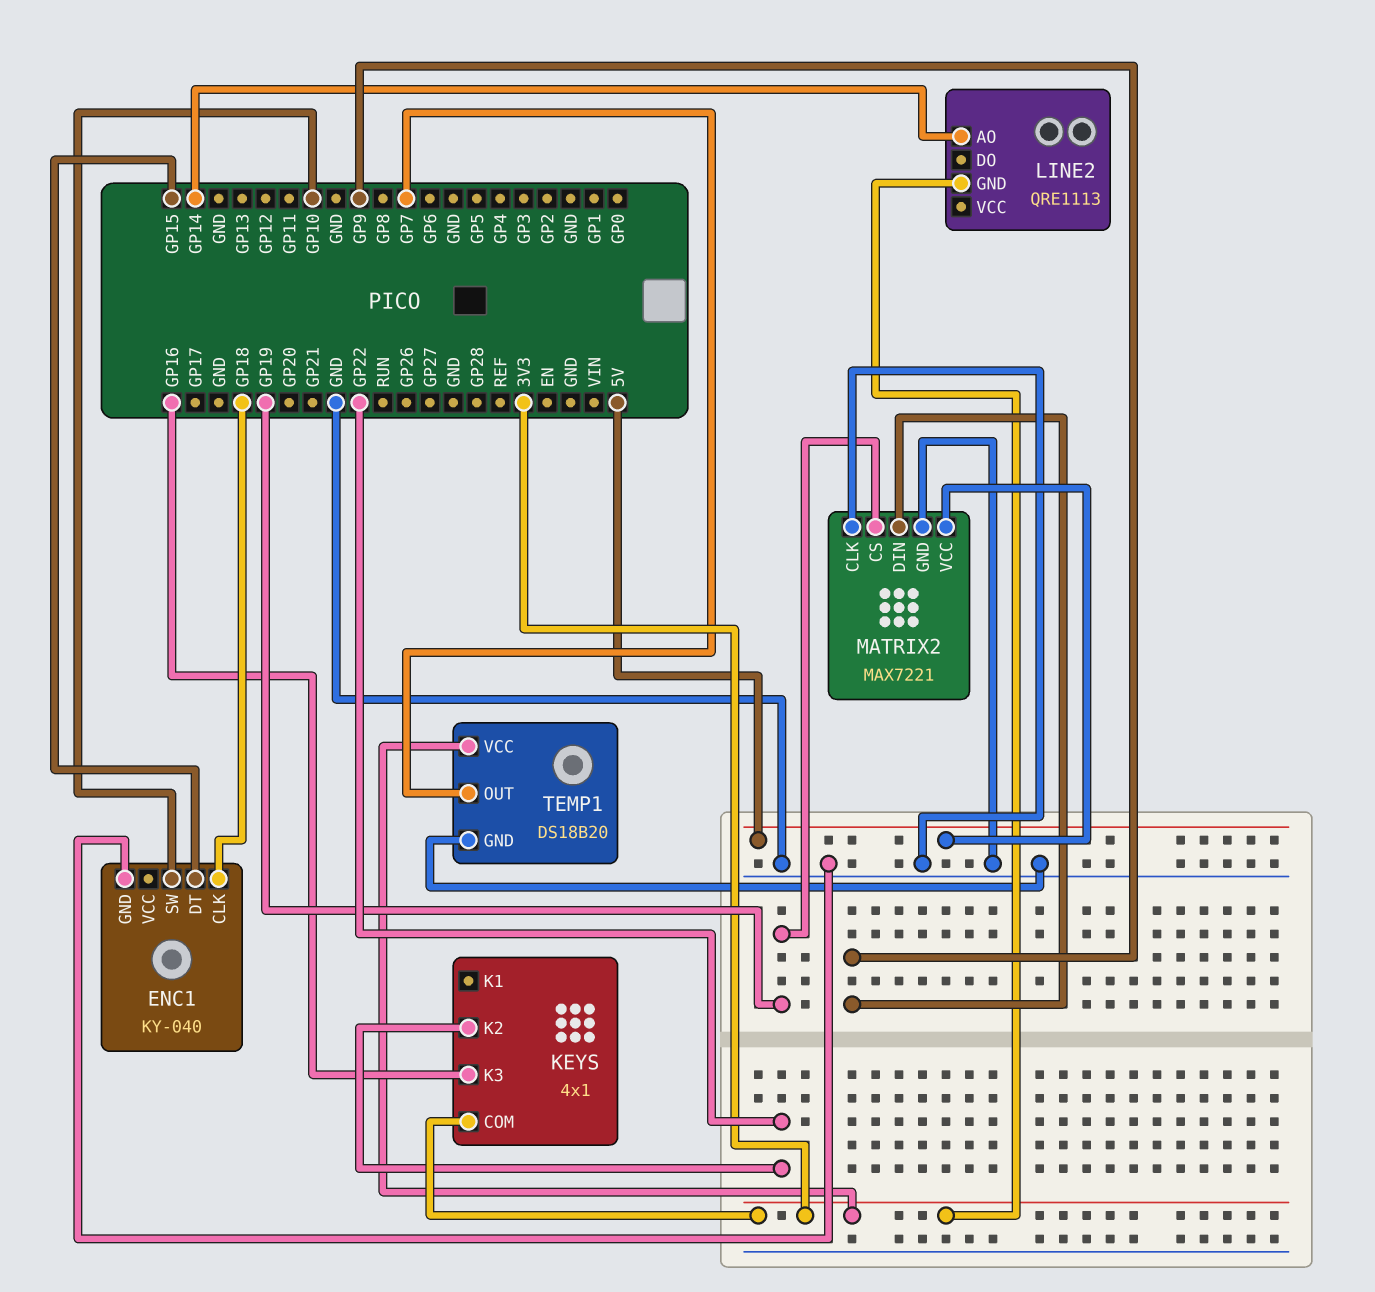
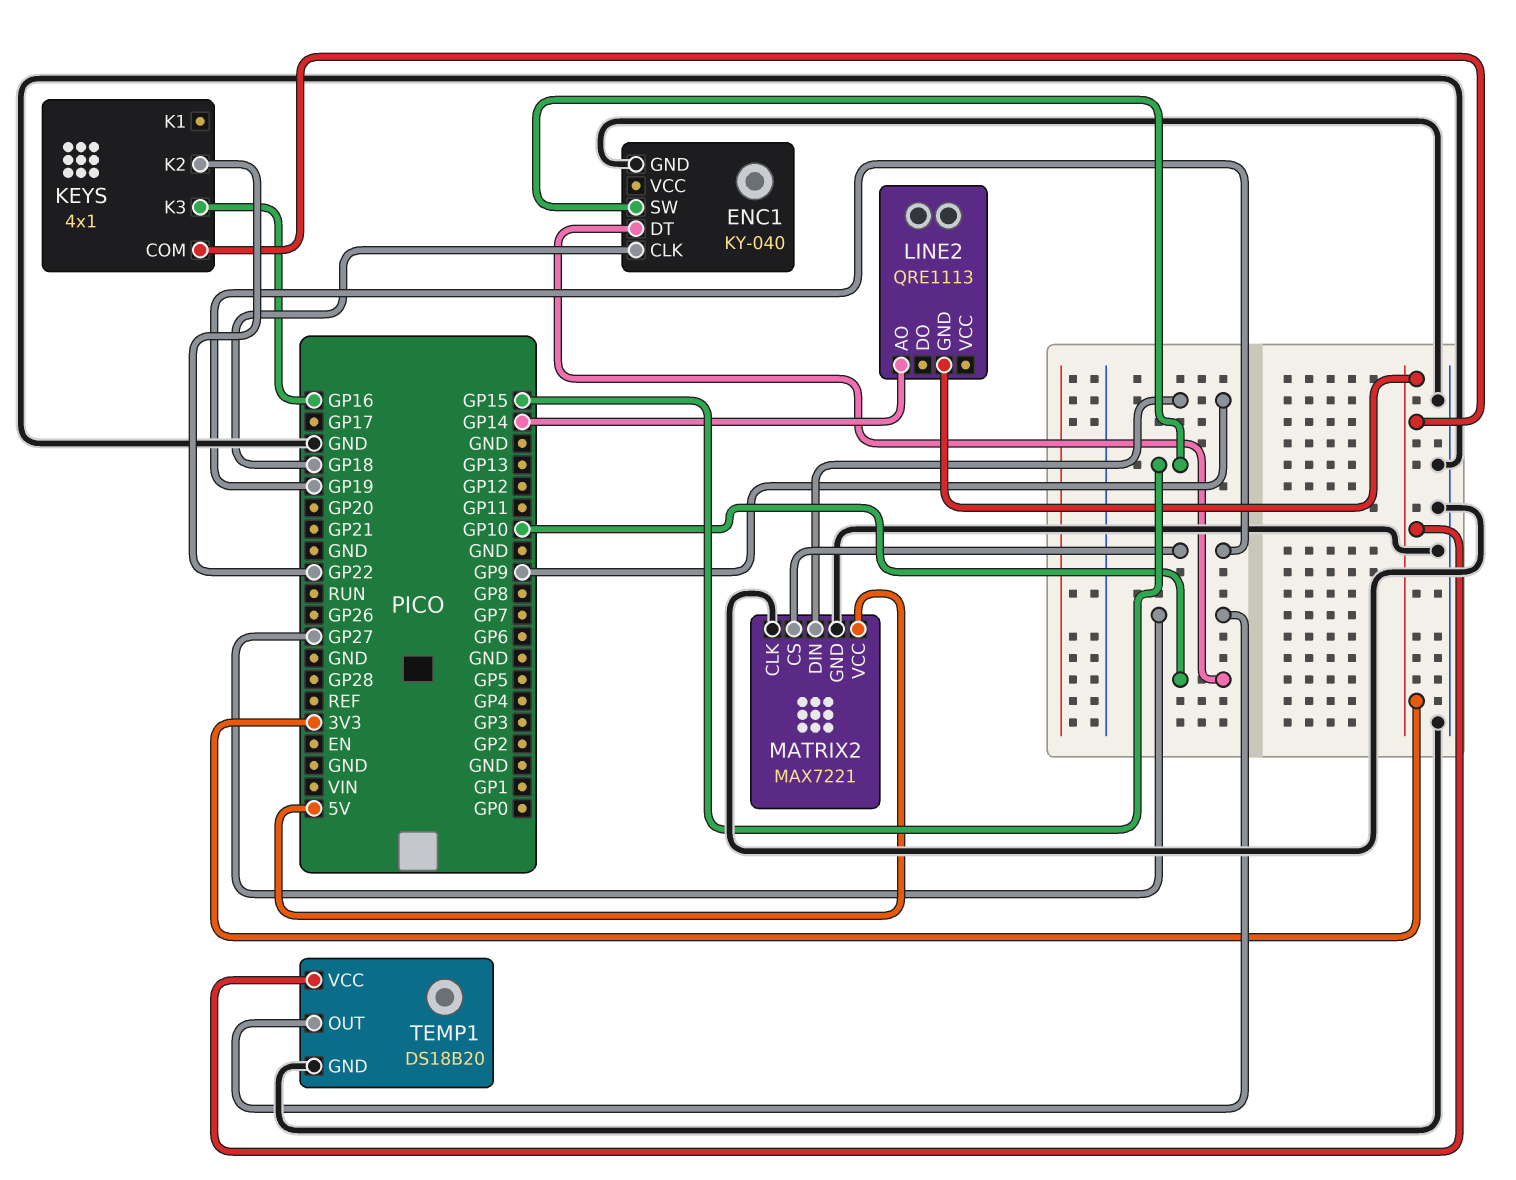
ENC1 pin DT: GP15 -> GP10
ENC1 pin SW: GP10 -> GP15
TEMP1 pin OUT: GP7 -> GP27

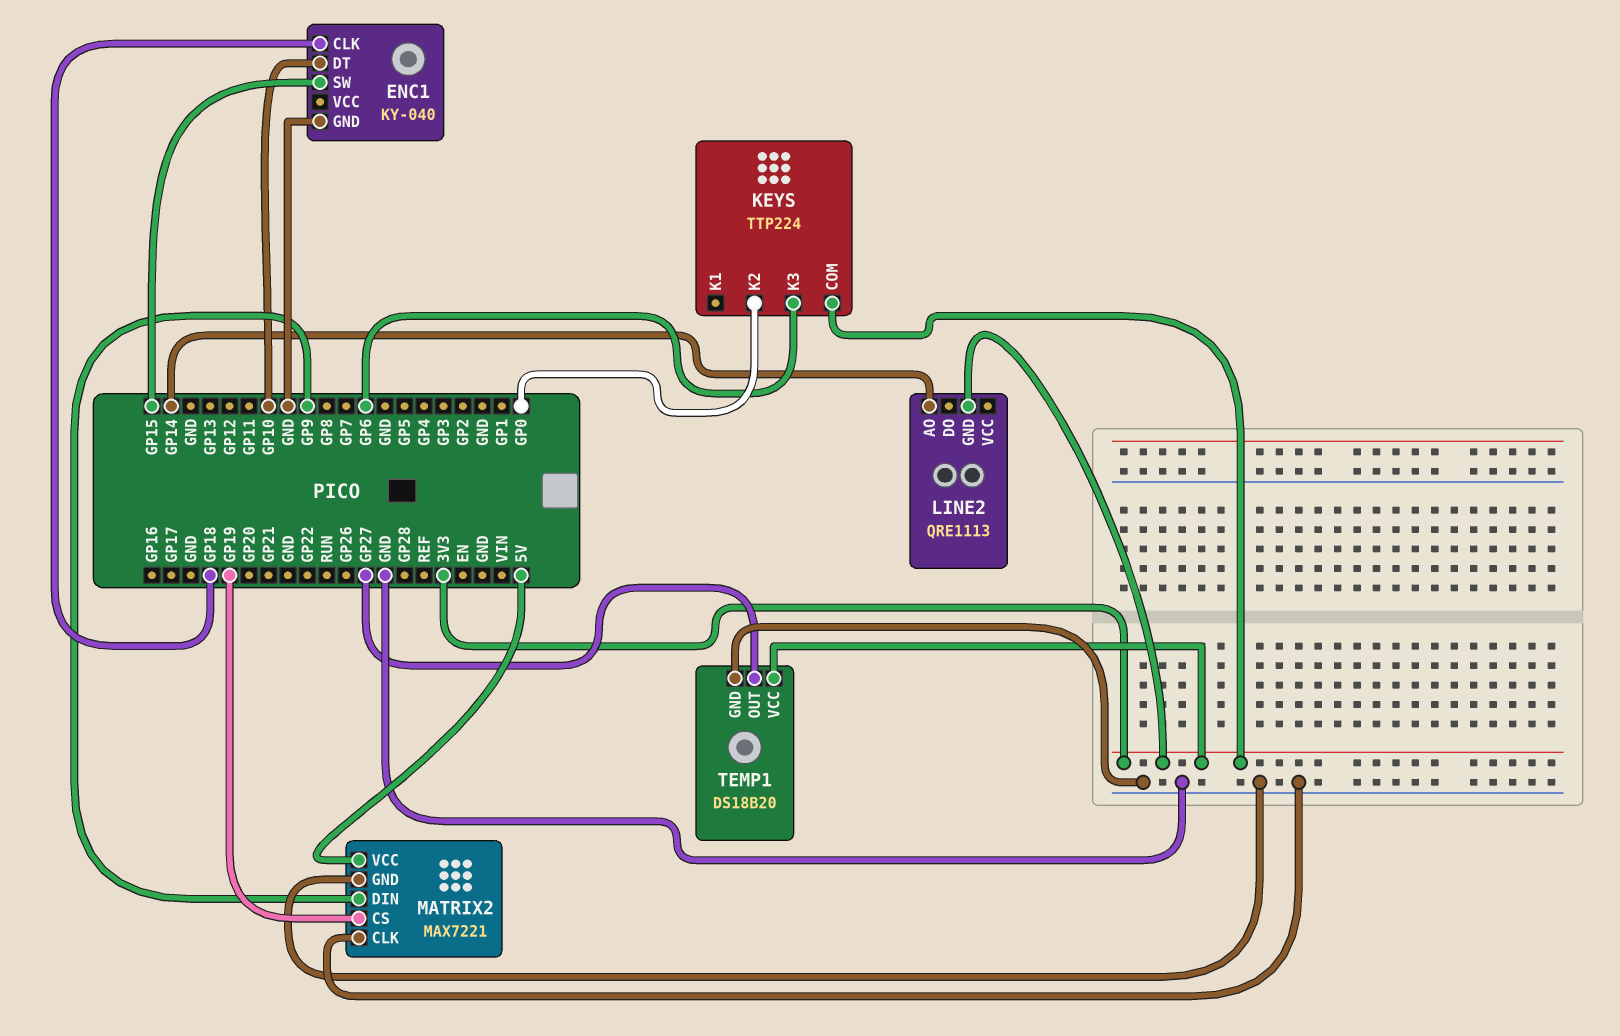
KEYS: 4x1 -> TTP224
KEYS pin K2: GP22 -> GP0
KEYS pin K3: GP16 -> GP6

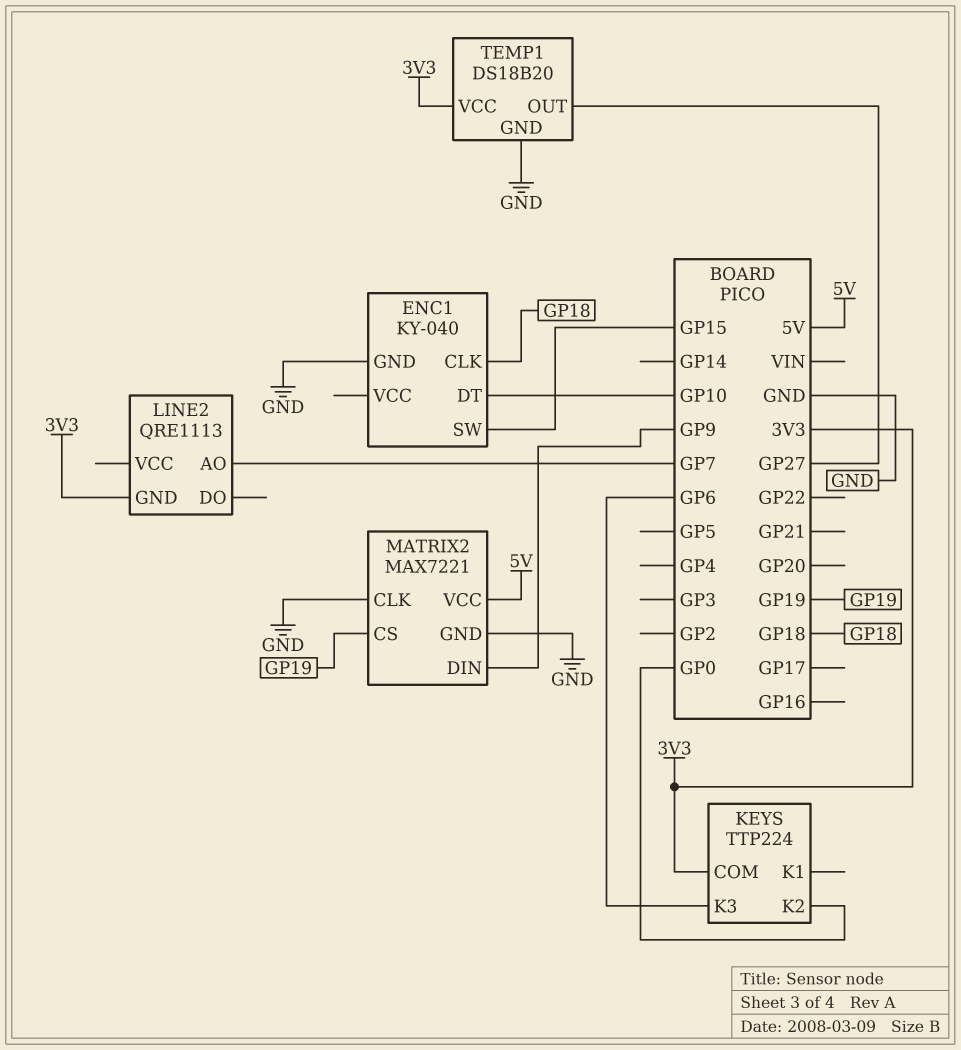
LINE2 pin AO: GP14 -> GP7

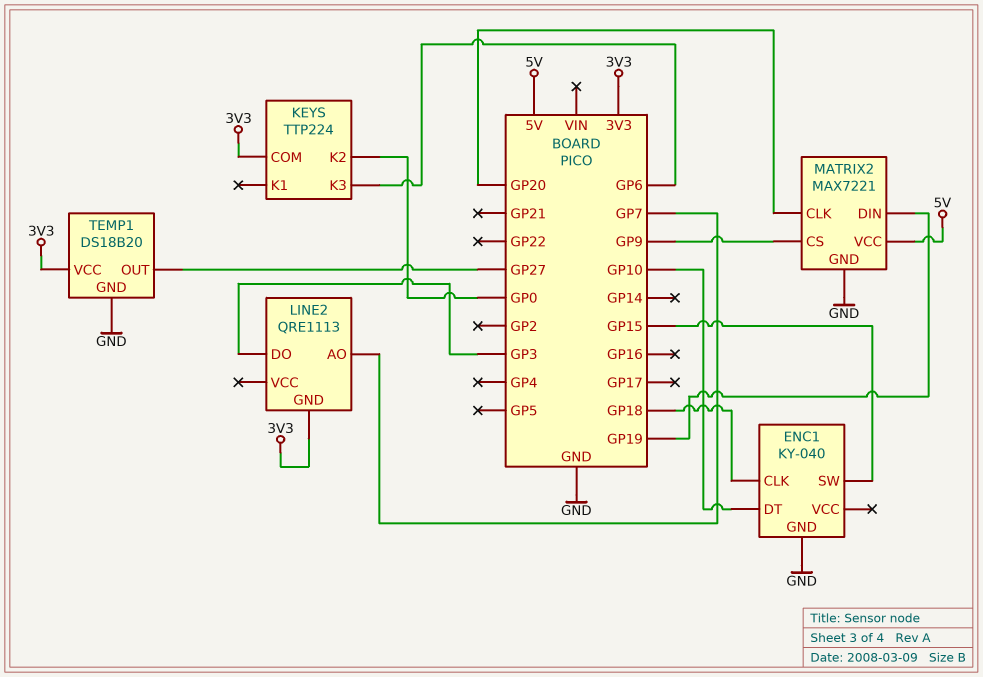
LINE2 pin DO: none -> GP3
MATRIX2 pin CLK: GND -> GP20
MATRIX2 pin CS: GP19 -> GP9
MATRIX2 pin DIN: GP9 -> GP19

